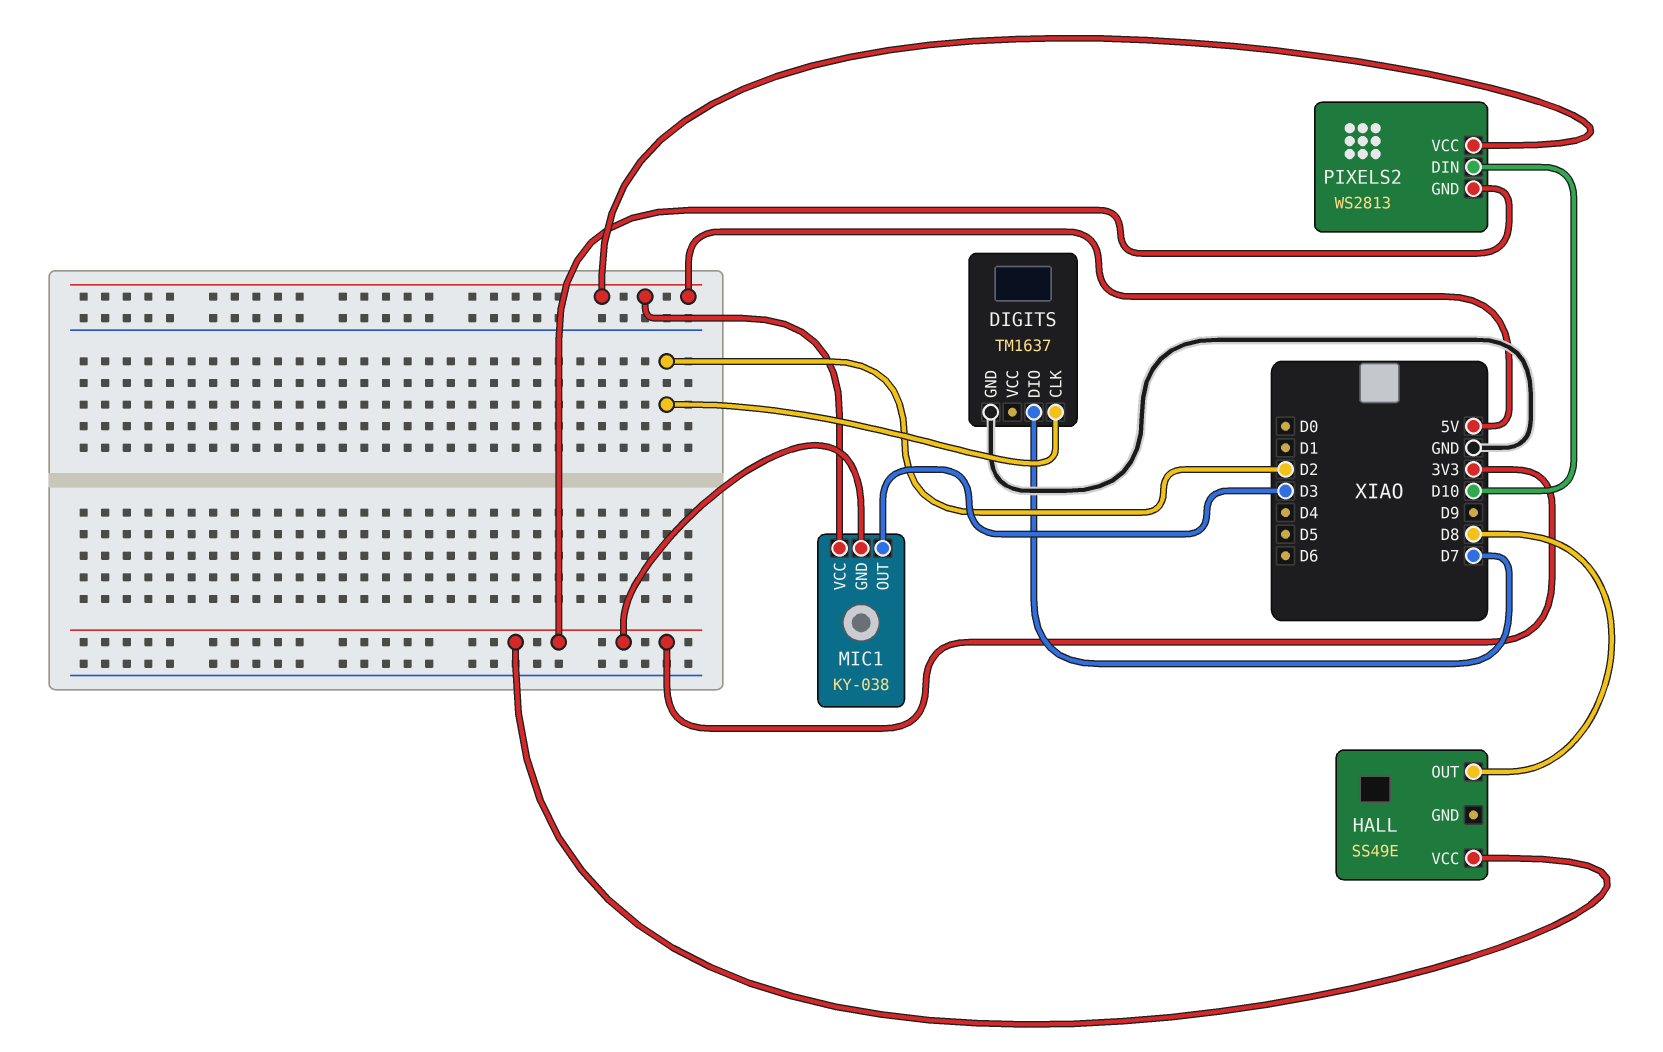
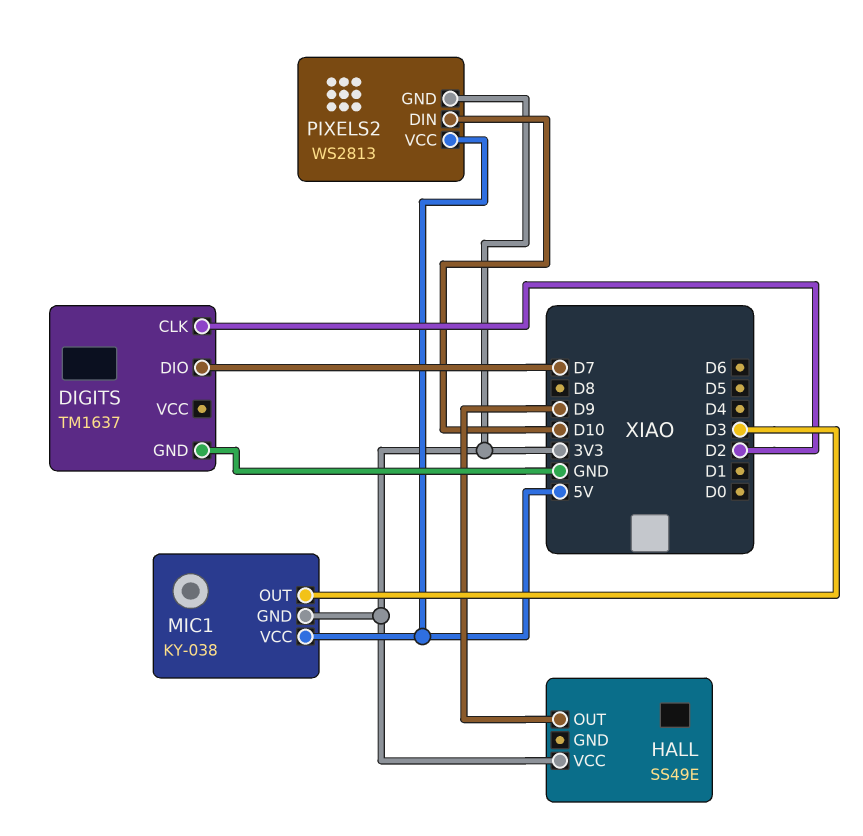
HALL pin OUT: D8 -> D9

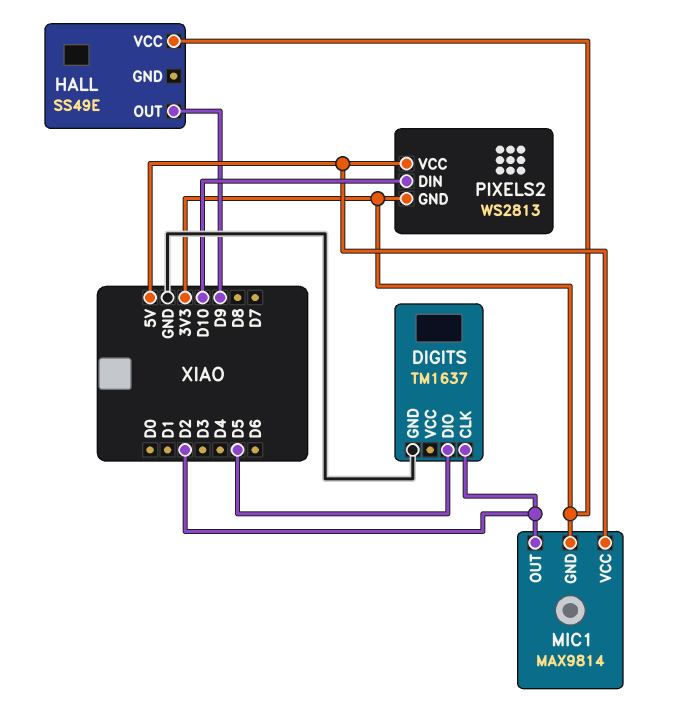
DIGITS pin DIO: D7 -> D5
MIC1: KY-038 -> MAX9814
MIC1 pin OUT: D3 -> D2

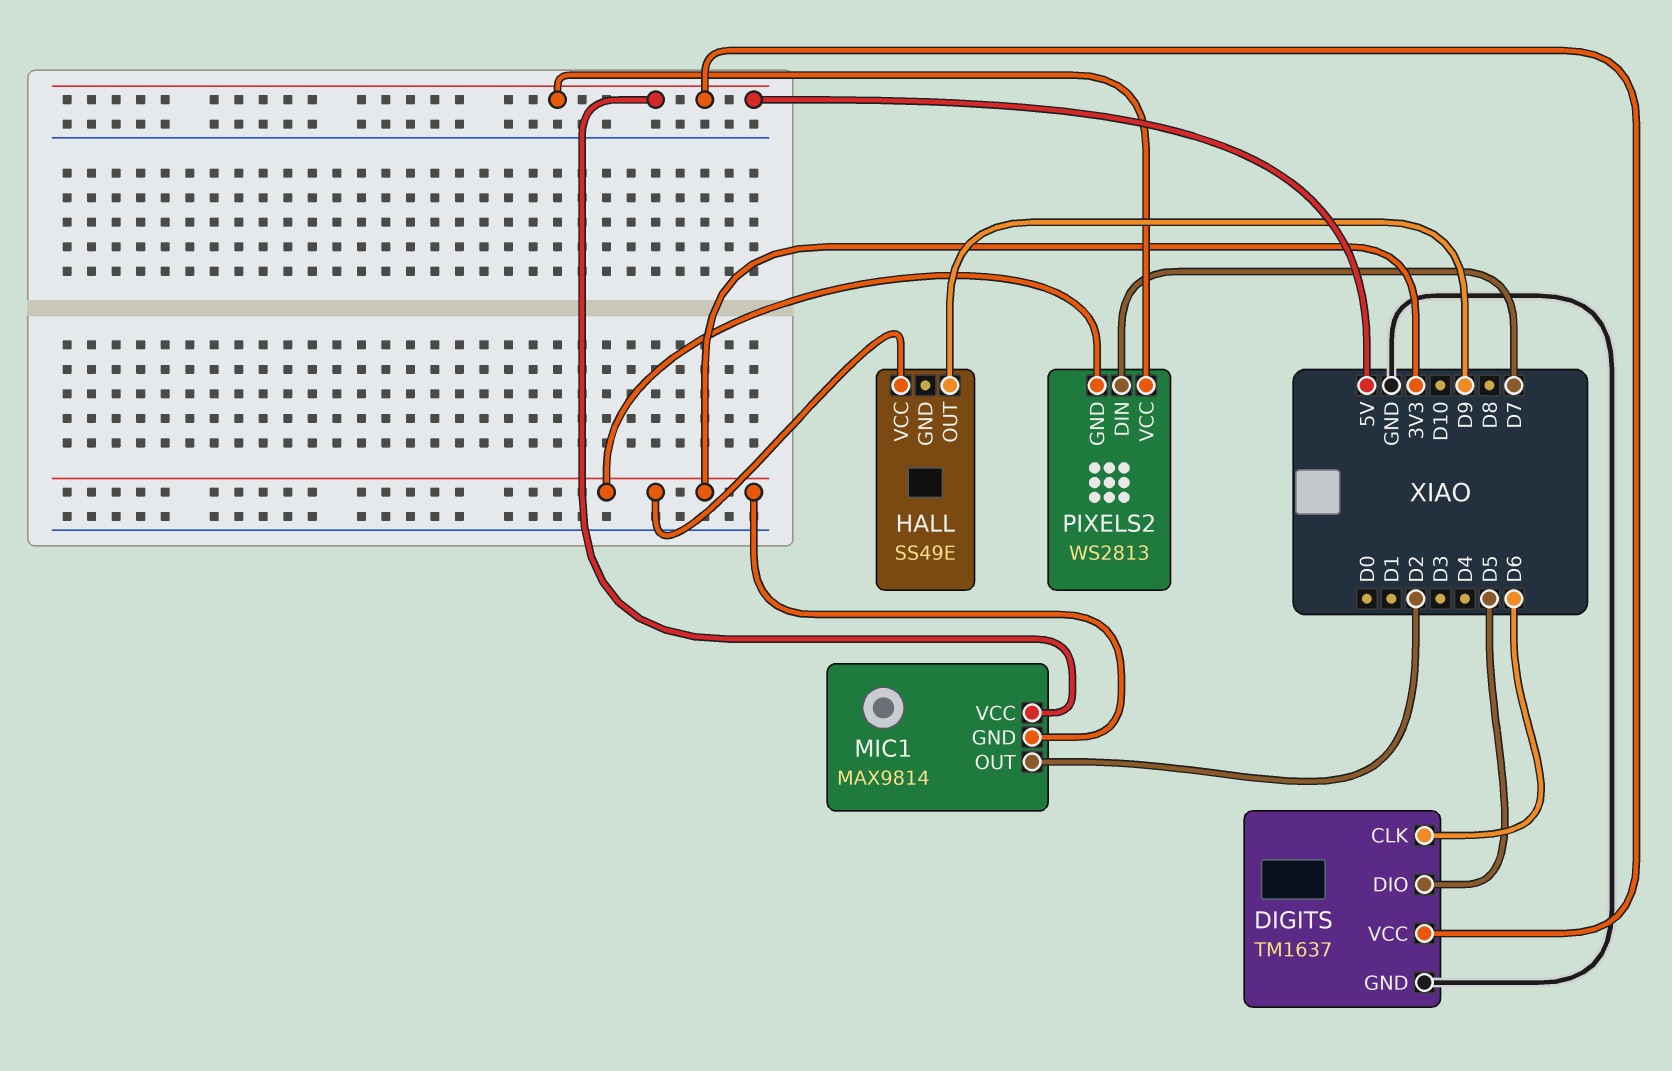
DIGITS pin CLK: D2 -> D6
DIGITS pin VCC: none -> 5V
PIXELS2 pin DIN: D10 -> D7

